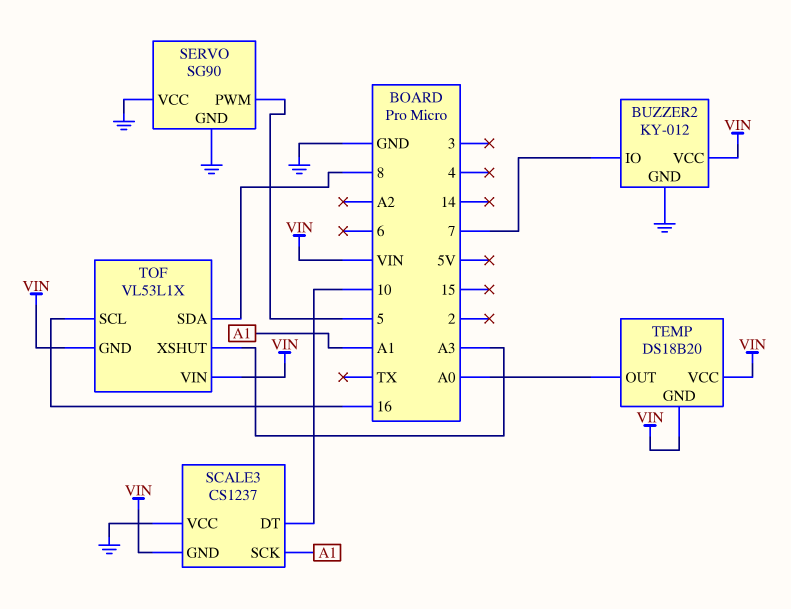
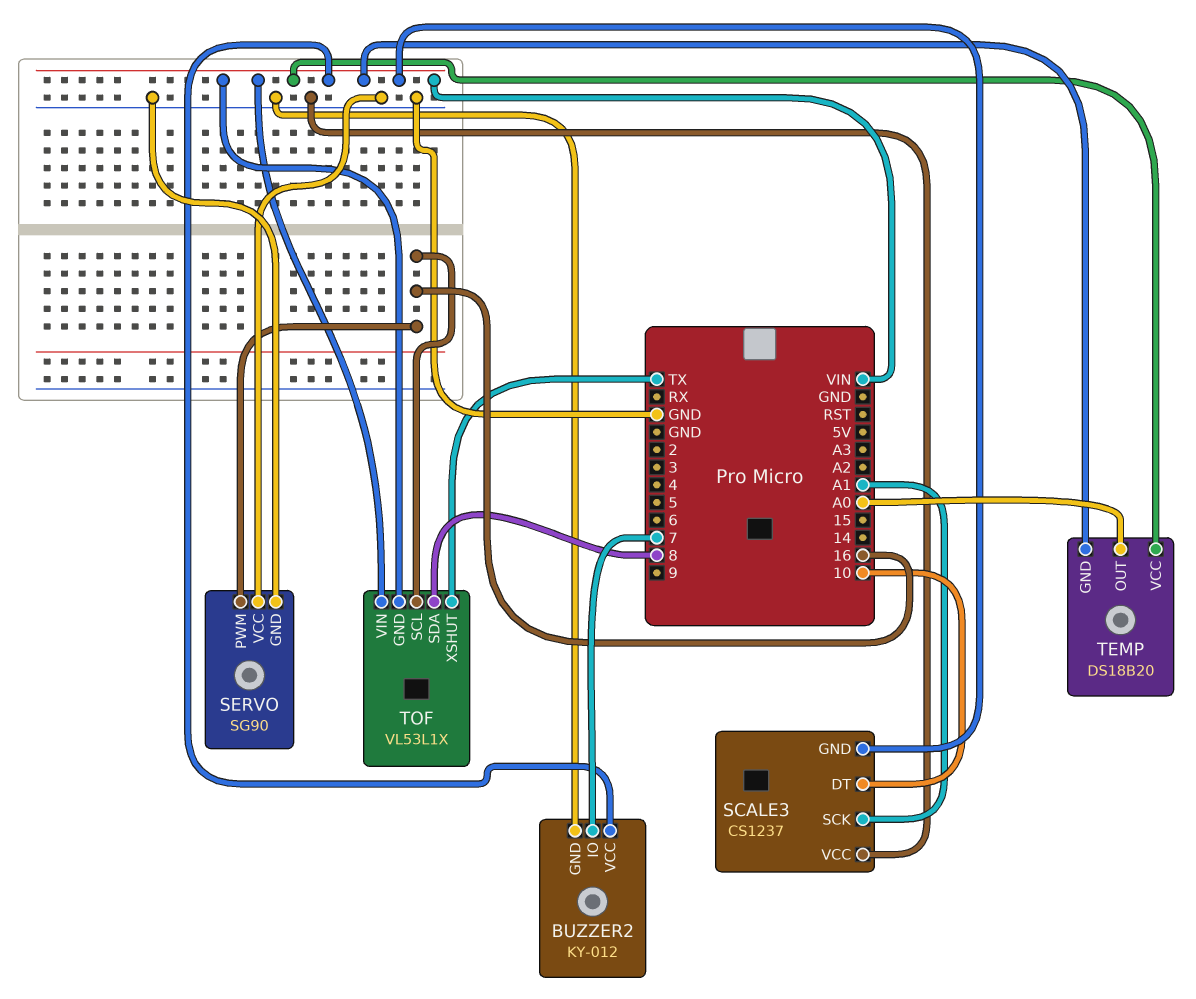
SERVO pin PWM: 5 -> 16
TOF pin XSHUT: A3 -> TX

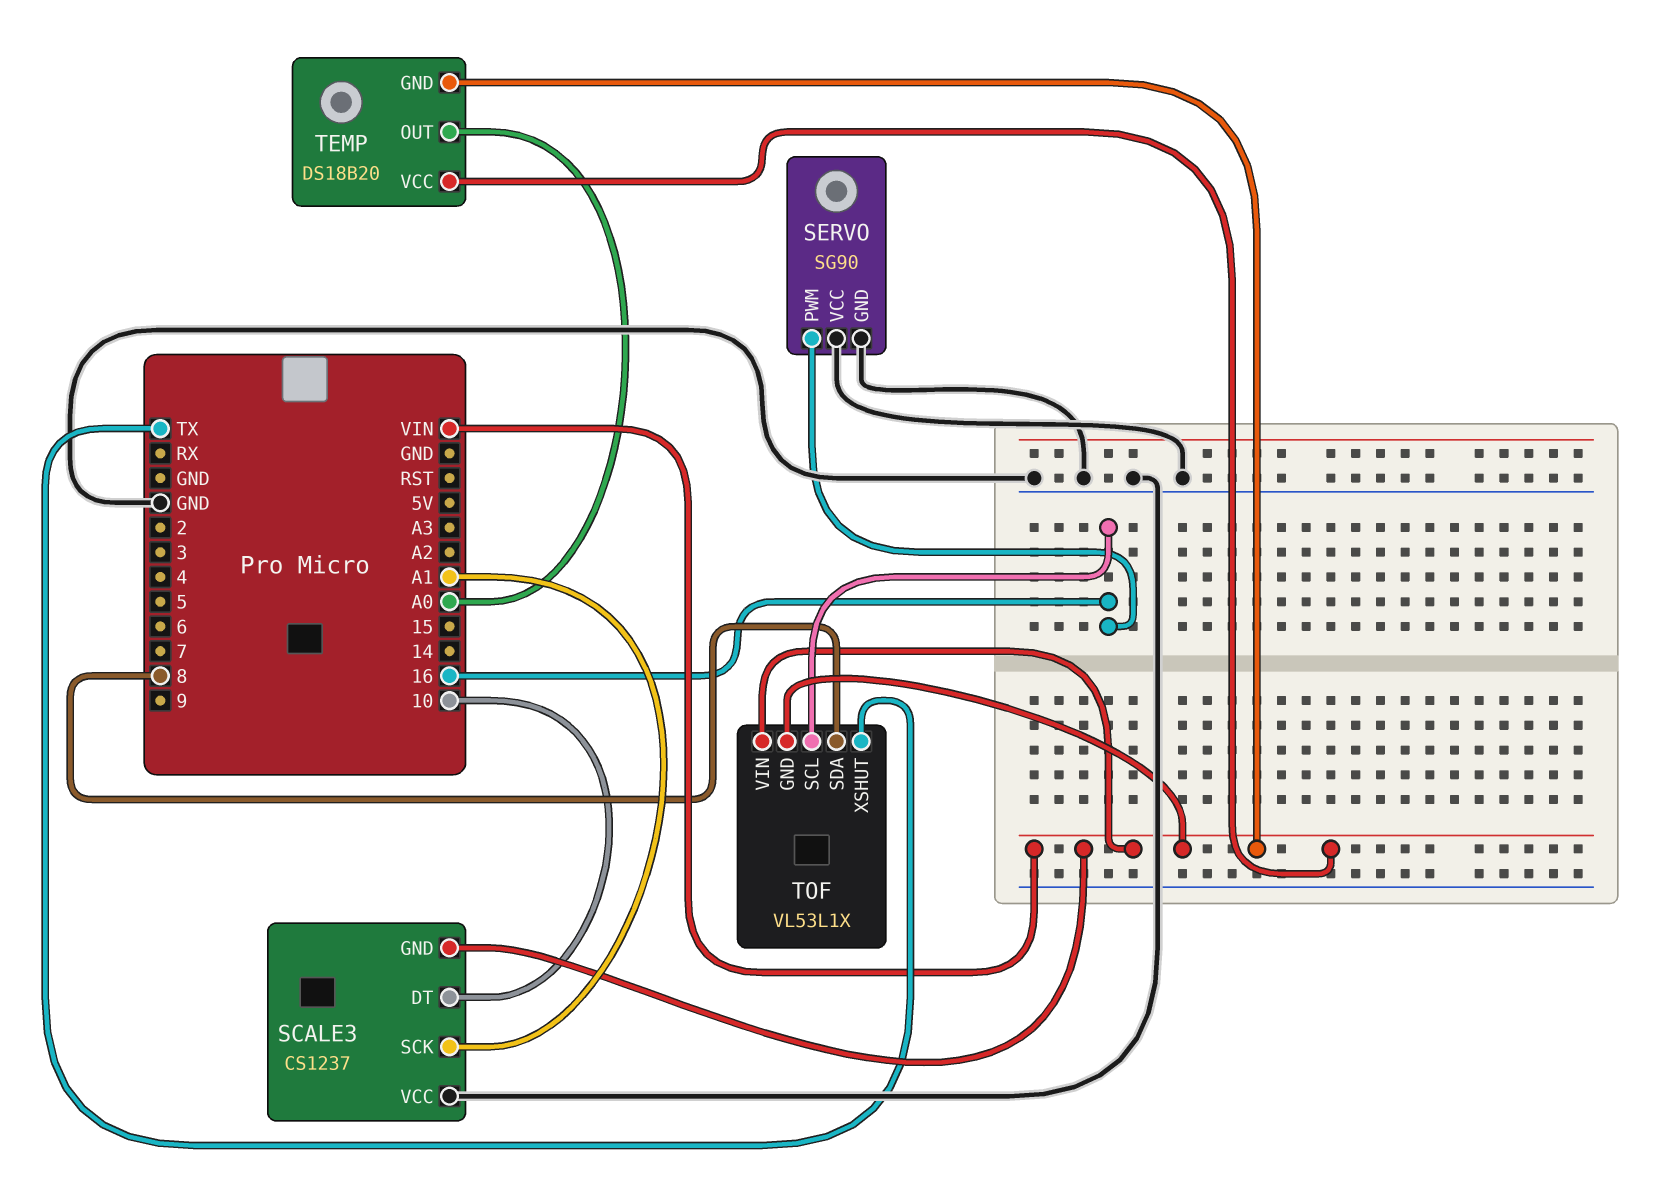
BUZZER2: KY-012 -> none
BUZZER2 pin GND: GND -> none
BUZZER2 pin IO: 7 -> none
BUZZER2 pin VCC: VIN -> none

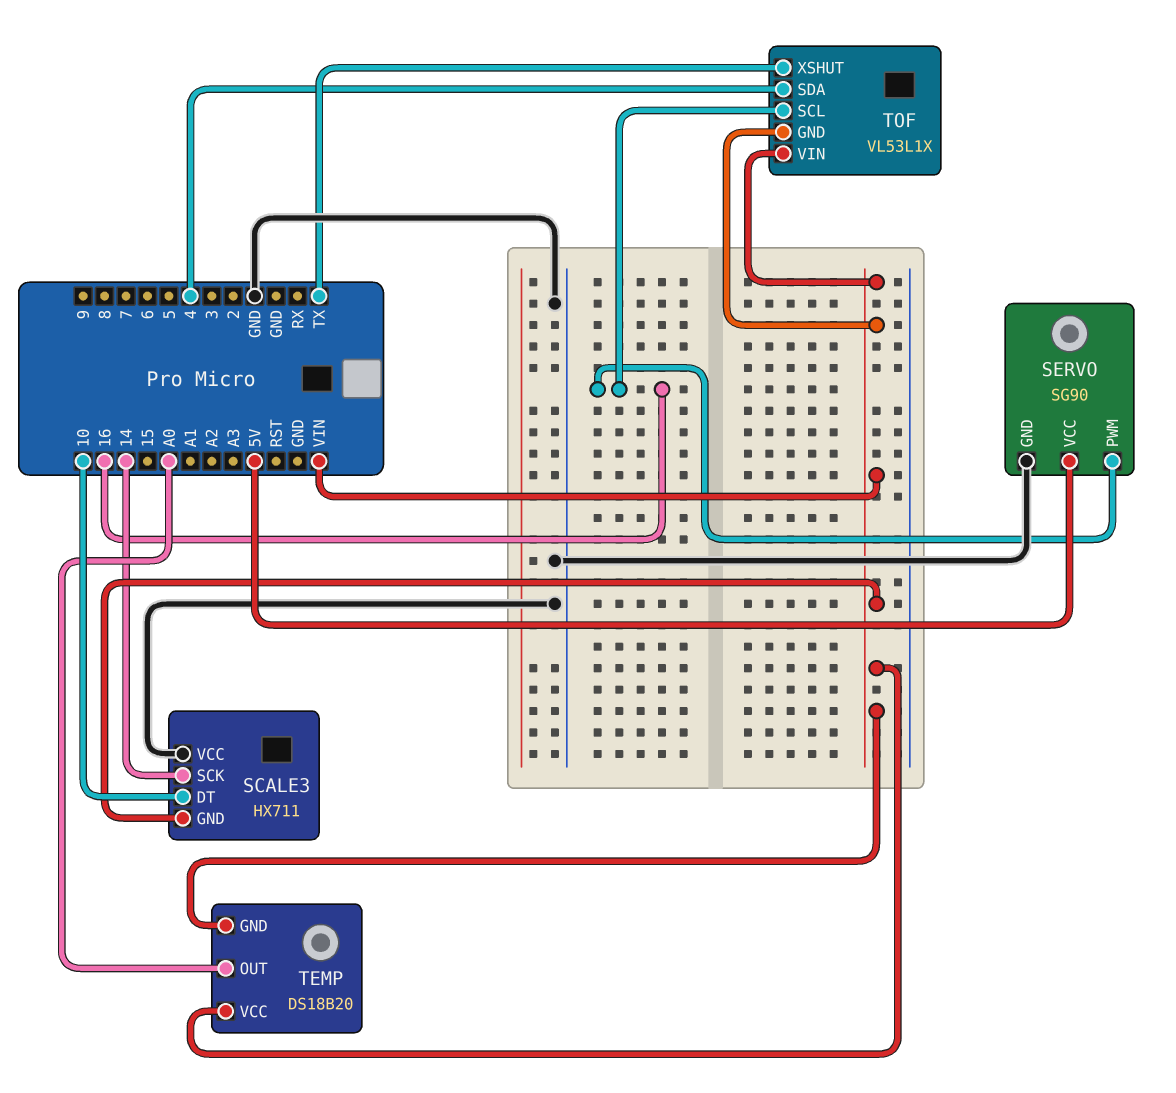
SCALE3: CS1237 -> HX711
SCALE3 pin SCK: A1 -> 14
SERVO pin VCC: GND -> 5V
TOF pin SDA: 8 -> 4

